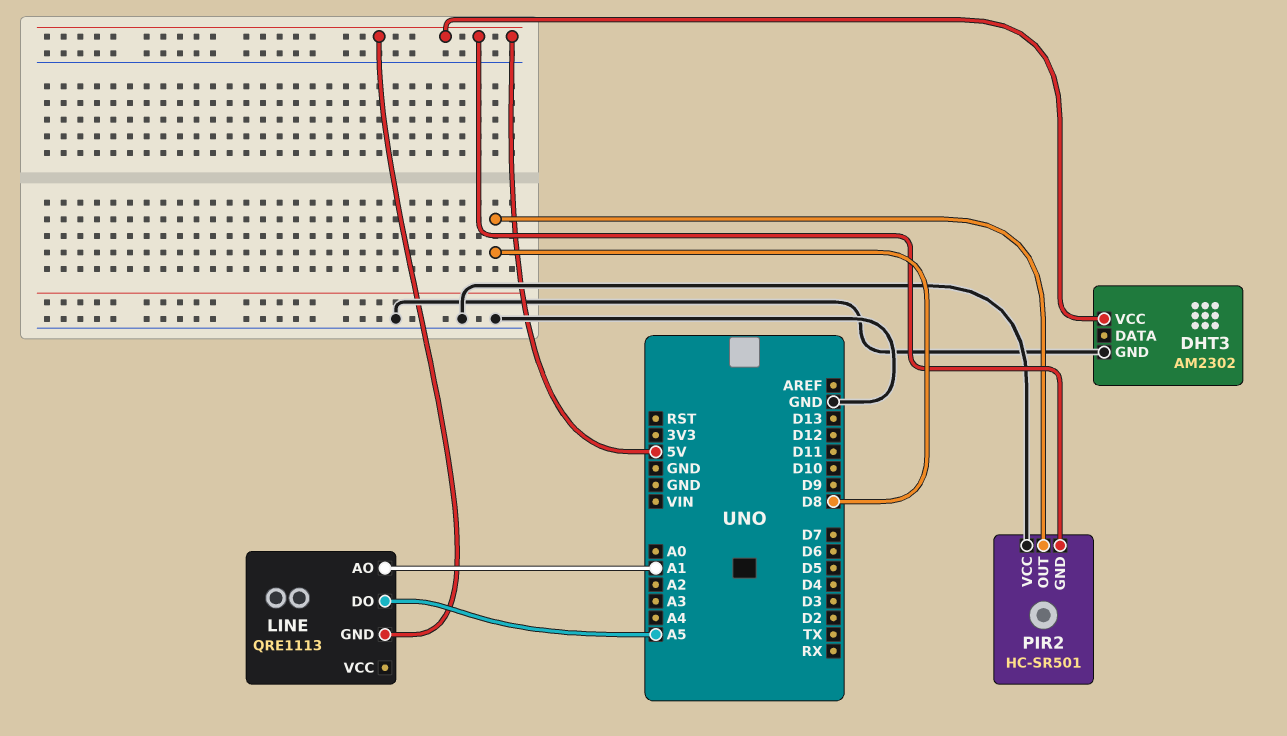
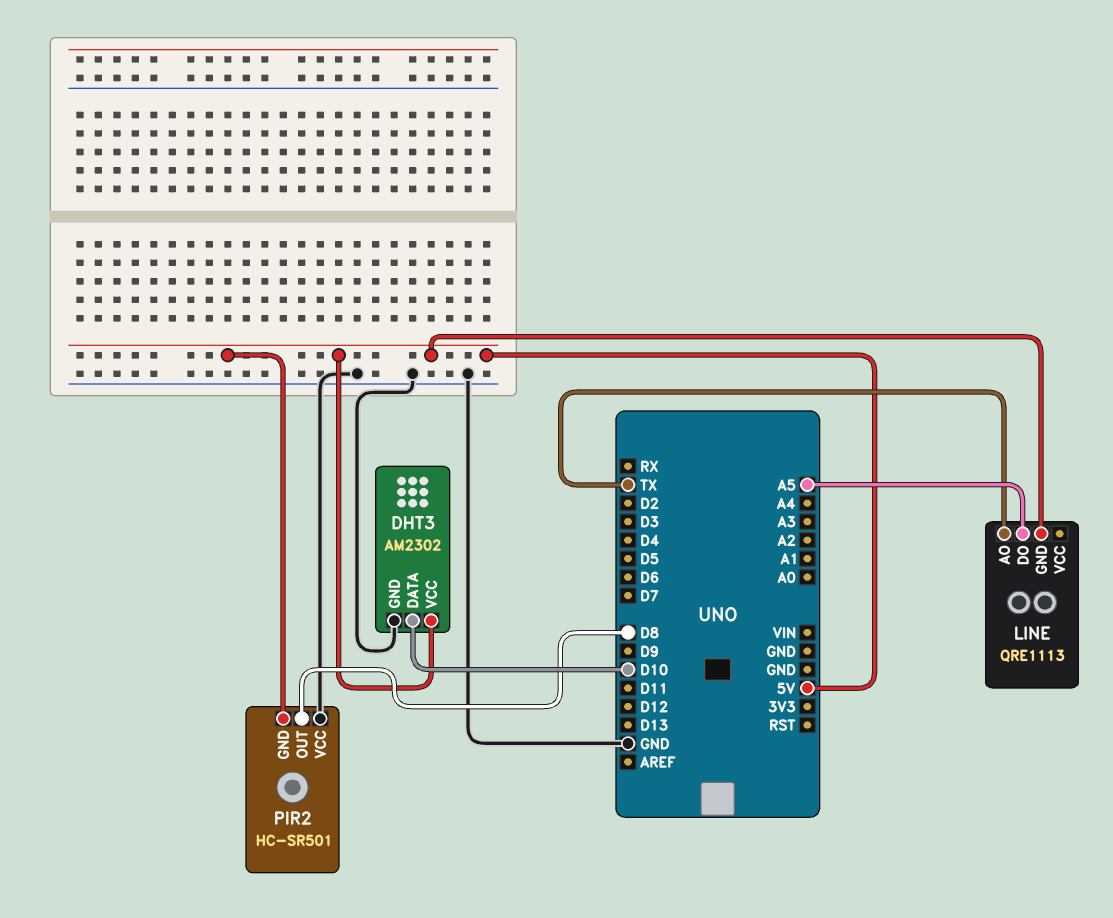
DHT3 pin DATA: none -> D10
LINE pin AO: A1 -> TX

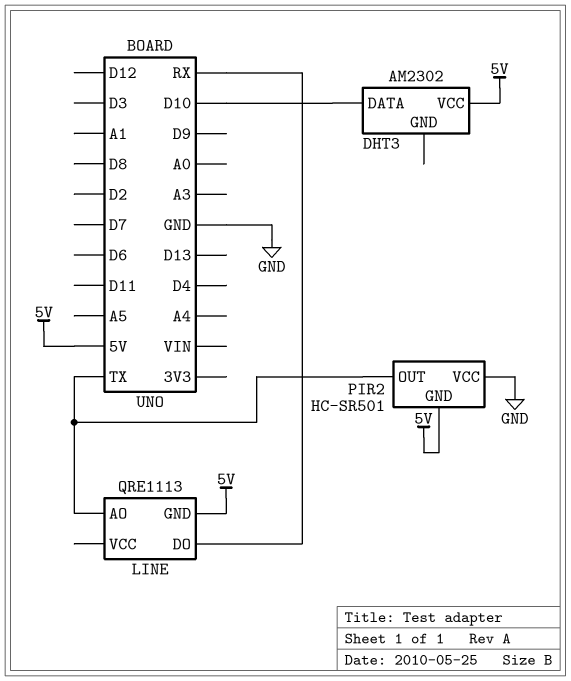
DHT3 pin GND: GND -> none
LINE pin DO: A5 -> RX
PIR2 pin OUT: D8 -> TX

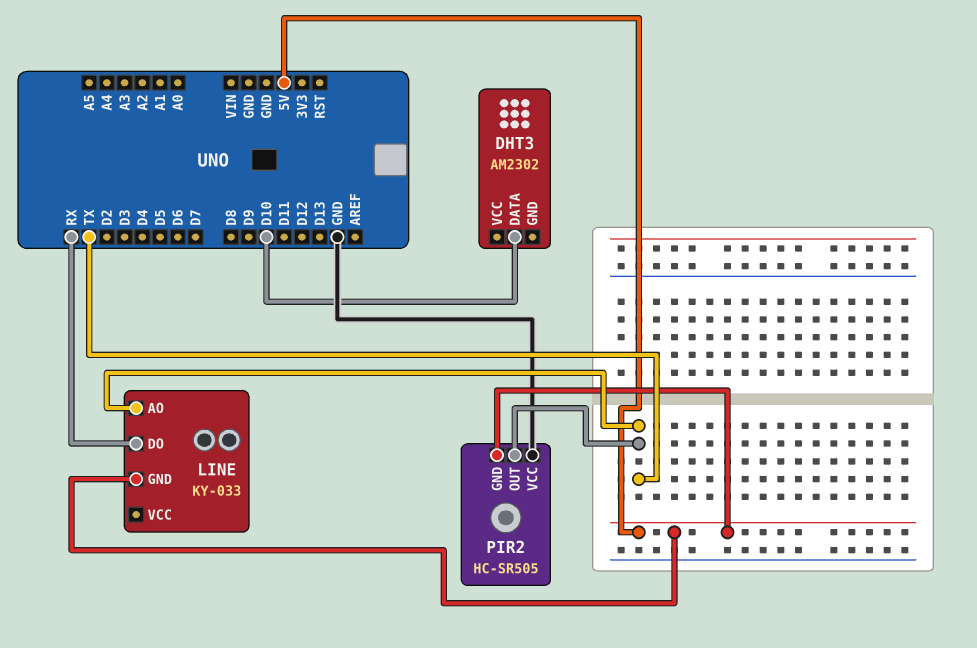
DHT3 pin VCC: 5V -> none
LINE: QRE1113 -> KY-033
PIR2: HC-SR501 -> HC-SR505

